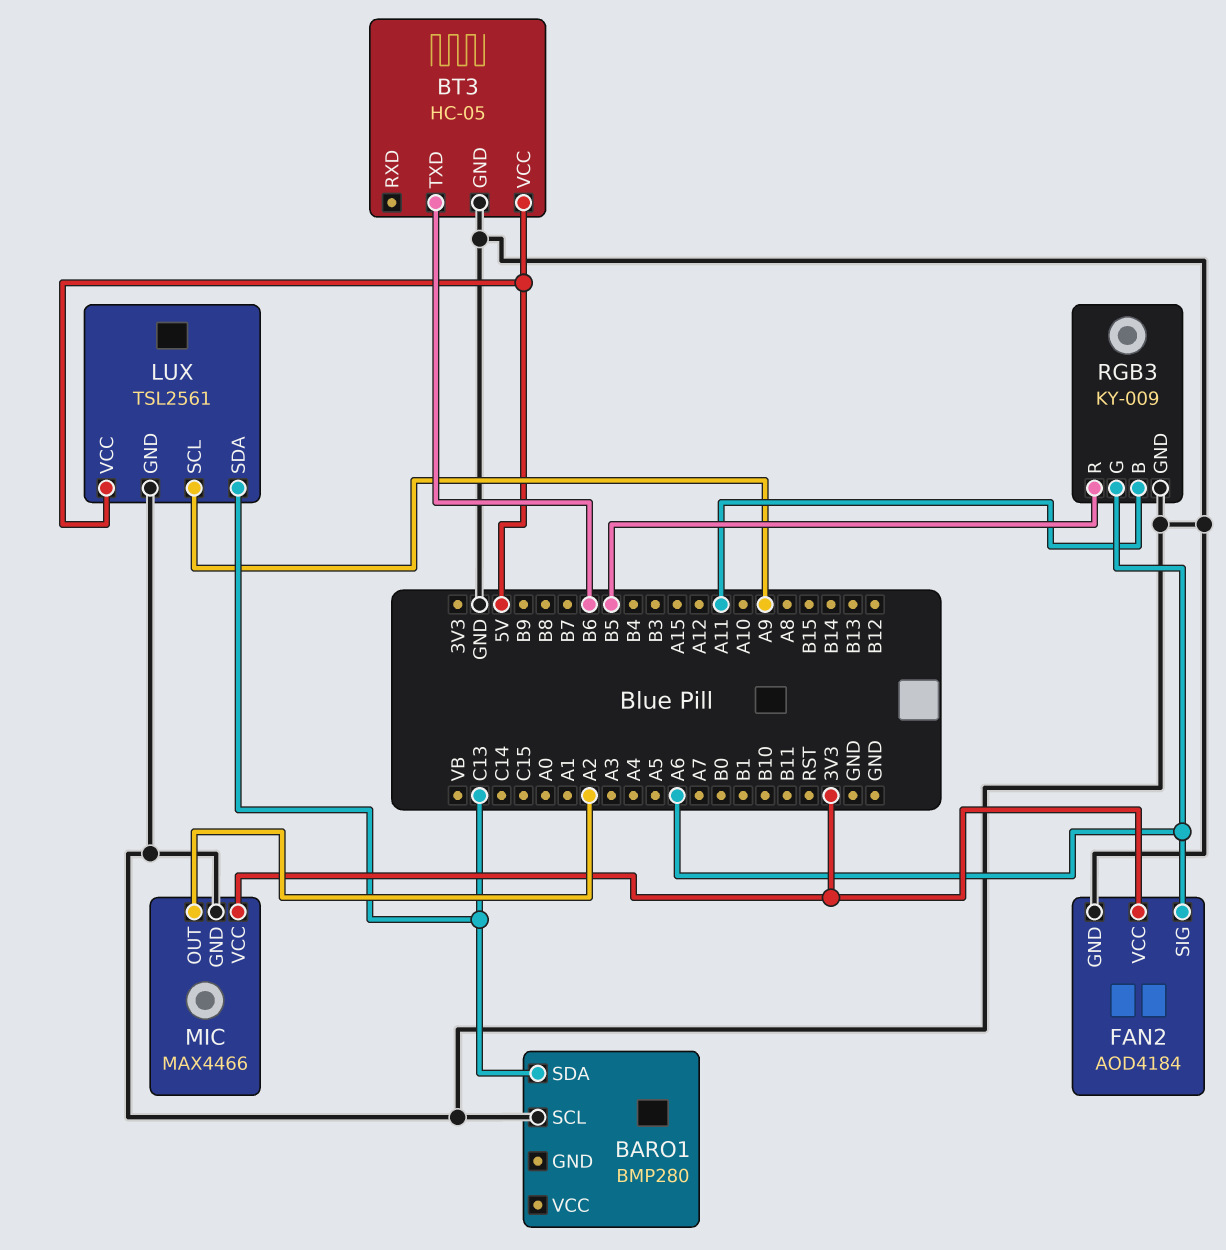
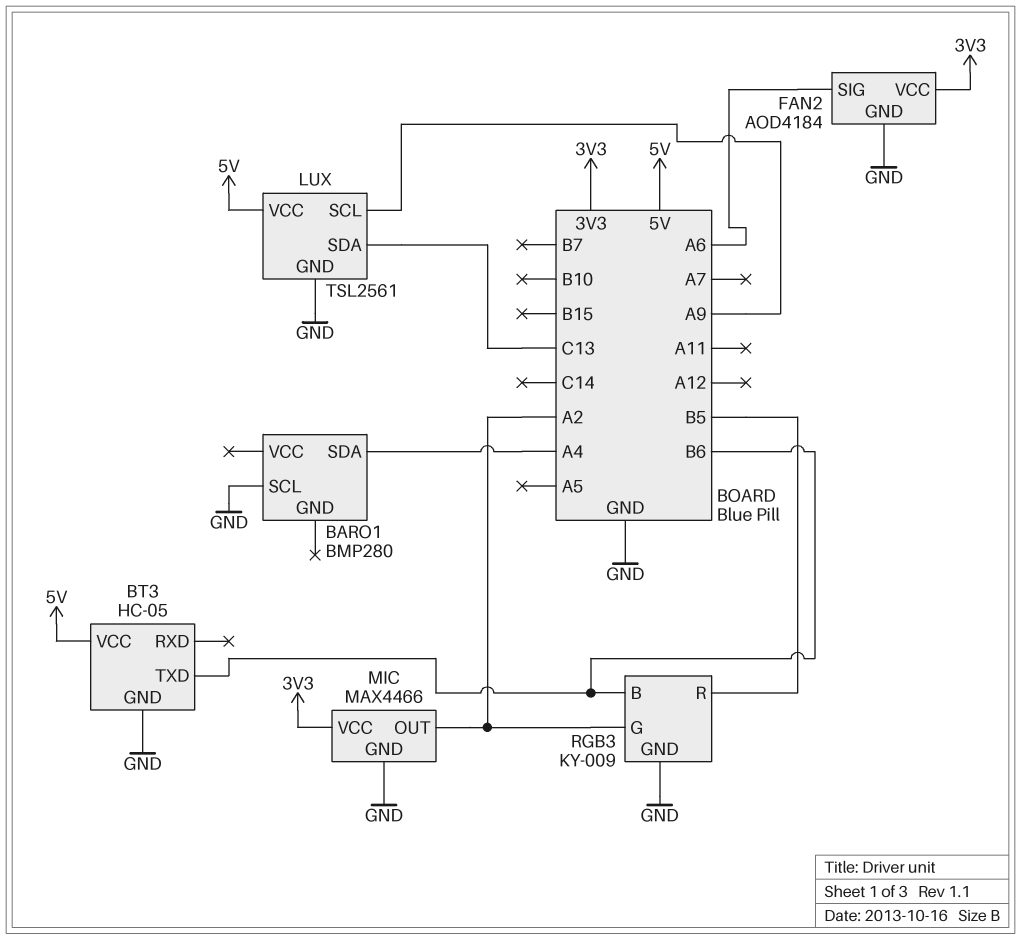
BARO1 pin SDA: C13 -> A4
RGB3 pin B: A11 -> B6
RGB3 pin G: A6 -> A2

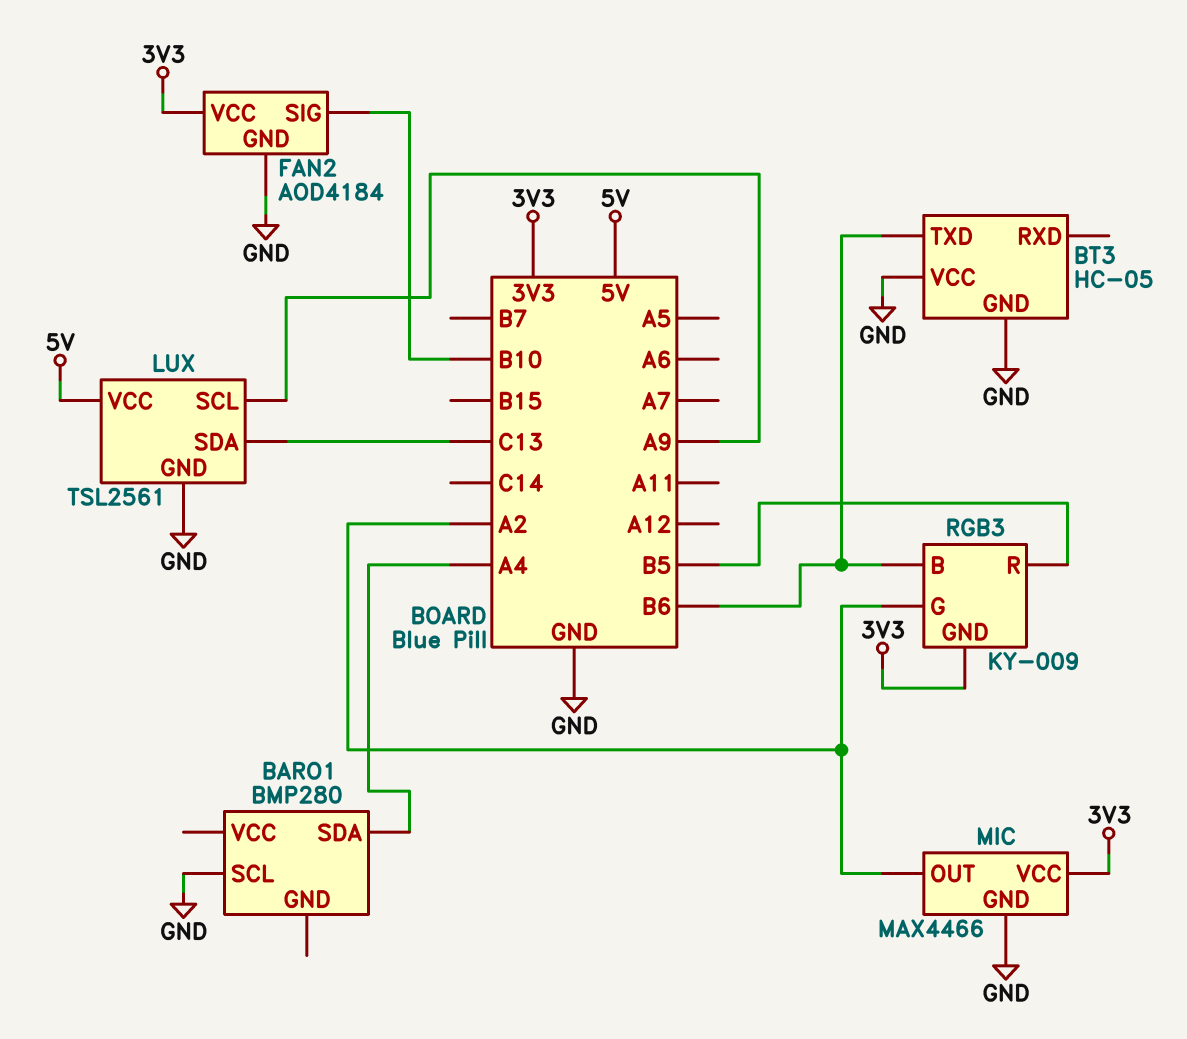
BT3 pin VCC: 5V -> GND
FAN2 pin SIG: A6 -> B10
RGB3 pin GND: GND -> 3V3

